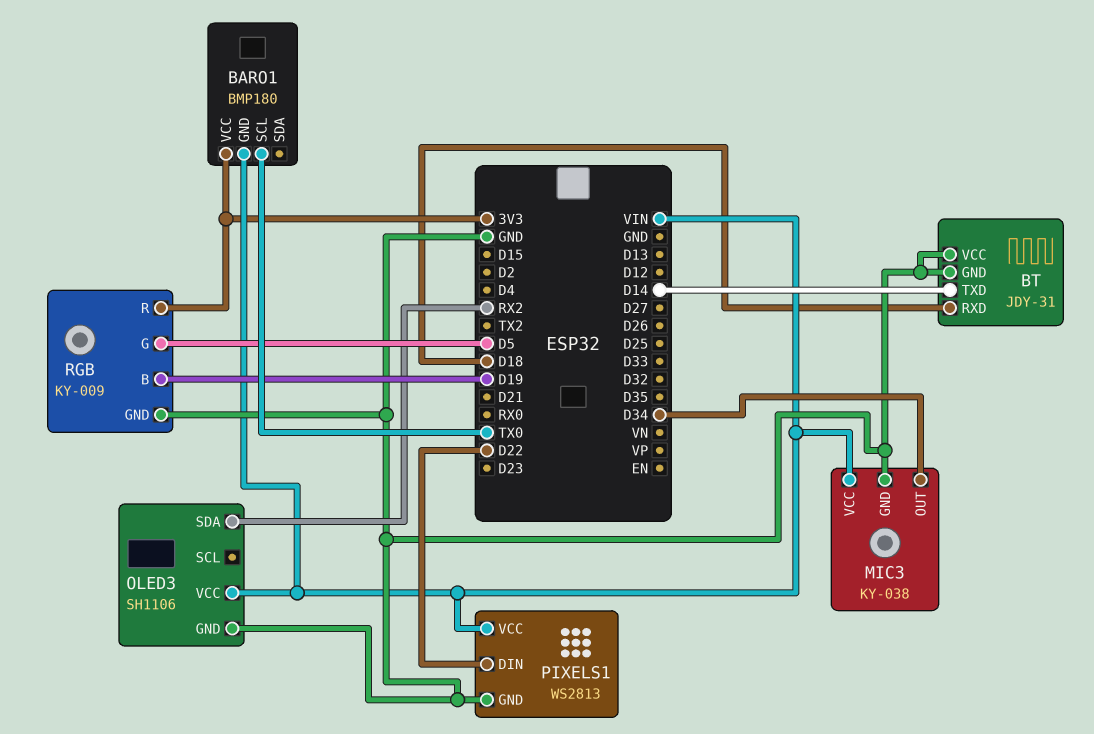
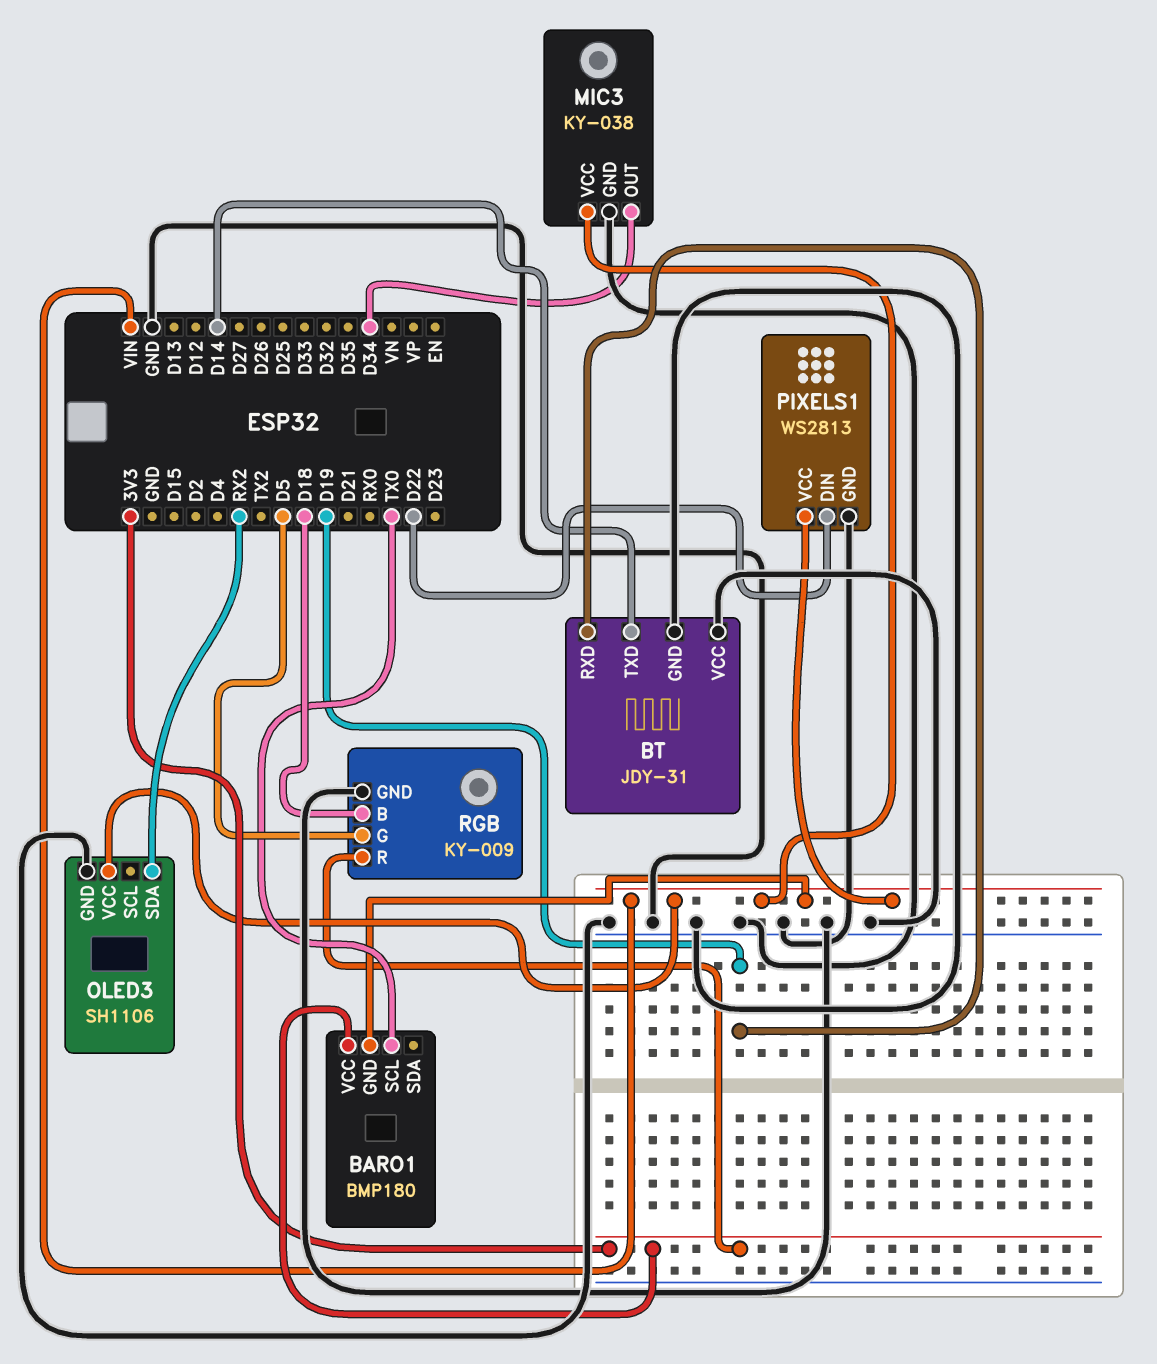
BT pin RXD: D18 -> D19
RGB pin B: D19 -> D18

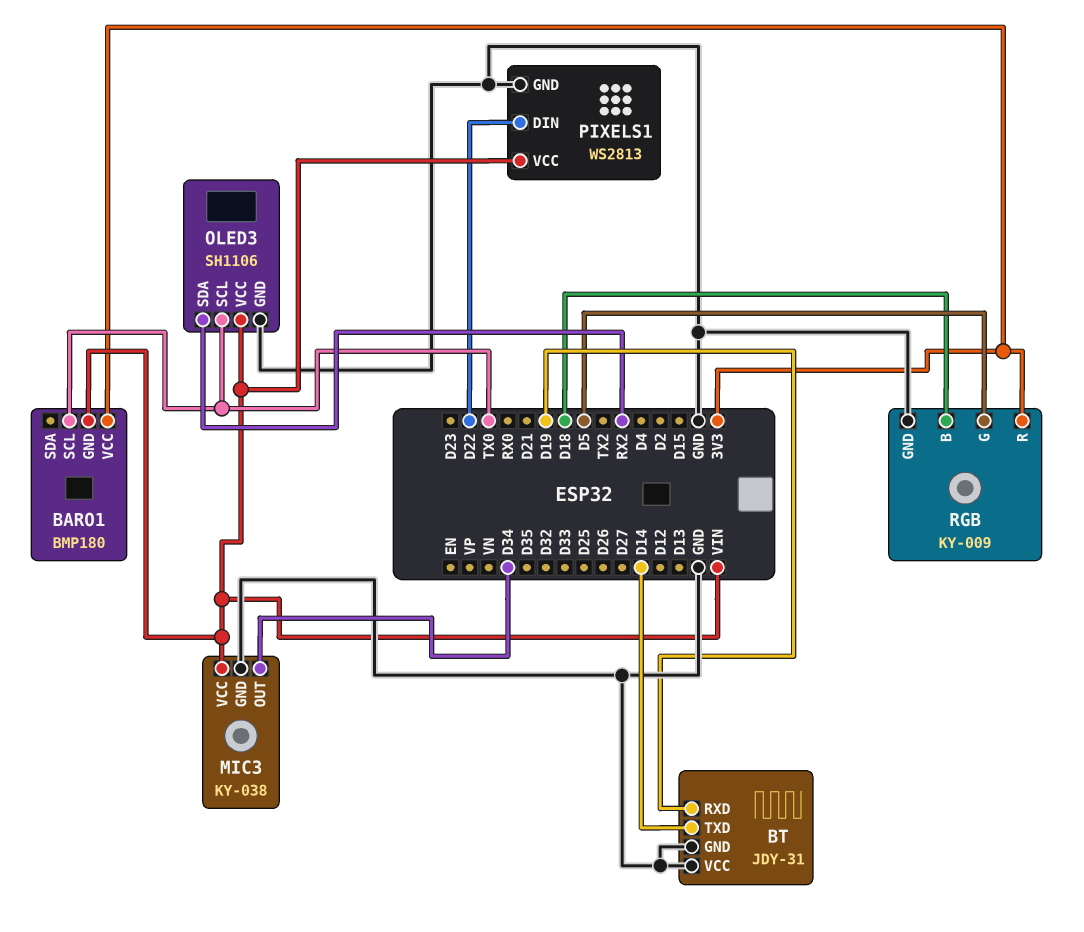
OLED3 pin SCL: none -> TX0

